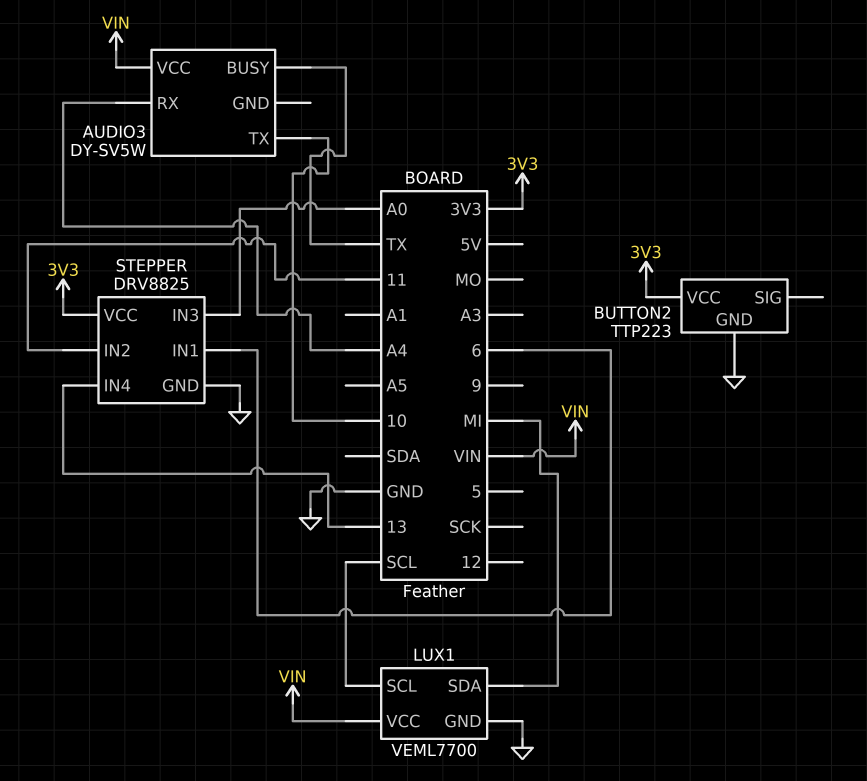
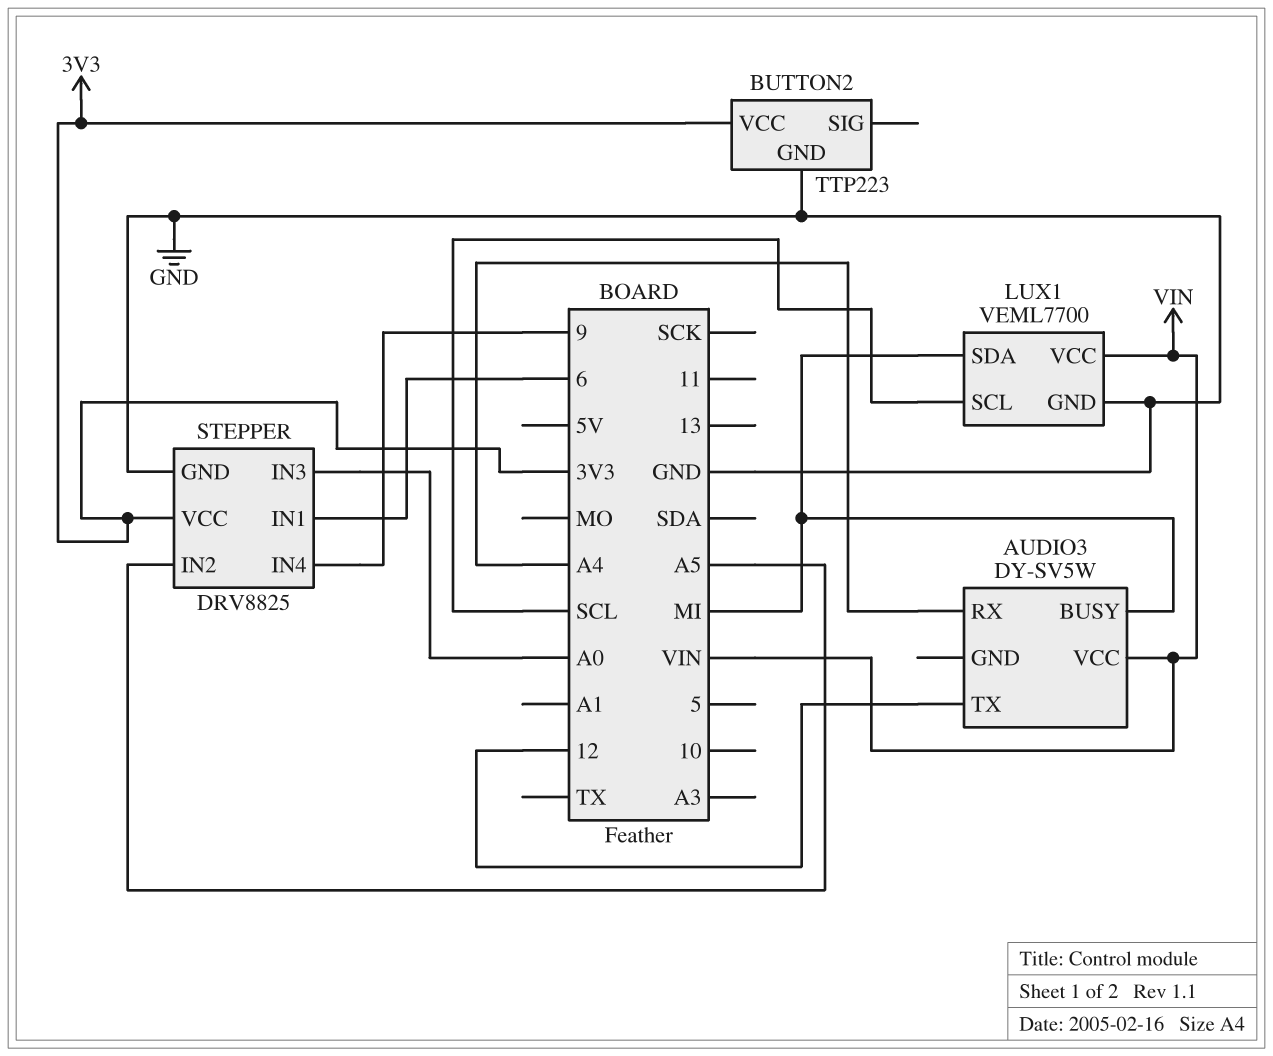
AUDIO3 pin BUSY: TX -> MI
AUDIO3 pin TX: 10 -> 12
STEPPER pin IN2: 11 -> A5
STEPPER pin IN4: 13 -> 9

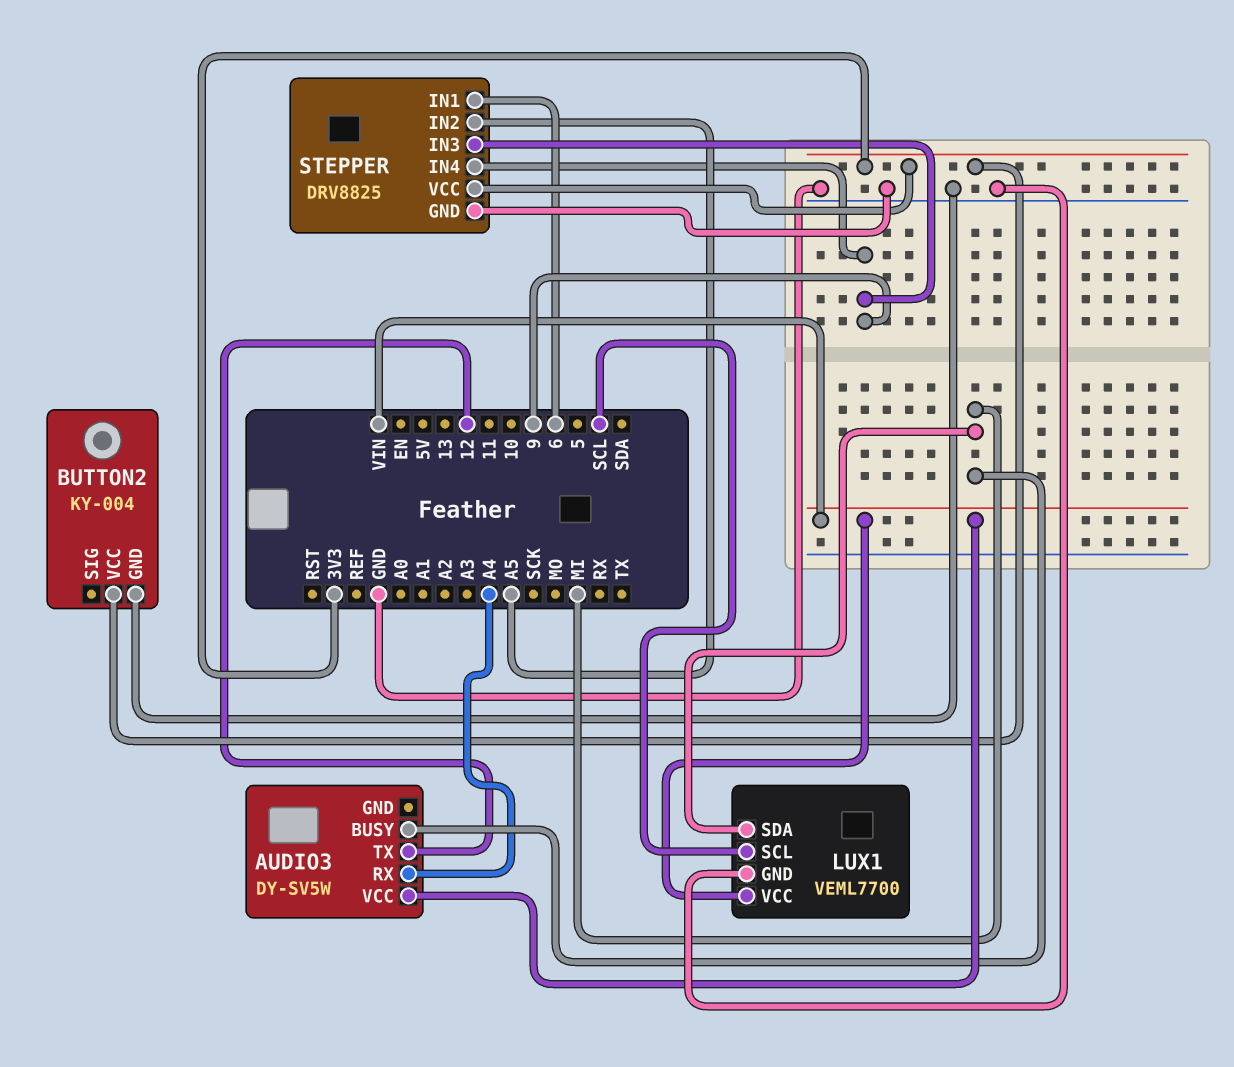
BUTTON2: TTP223 -> KY-004
STEPPER pin IN3: A0 -> 9

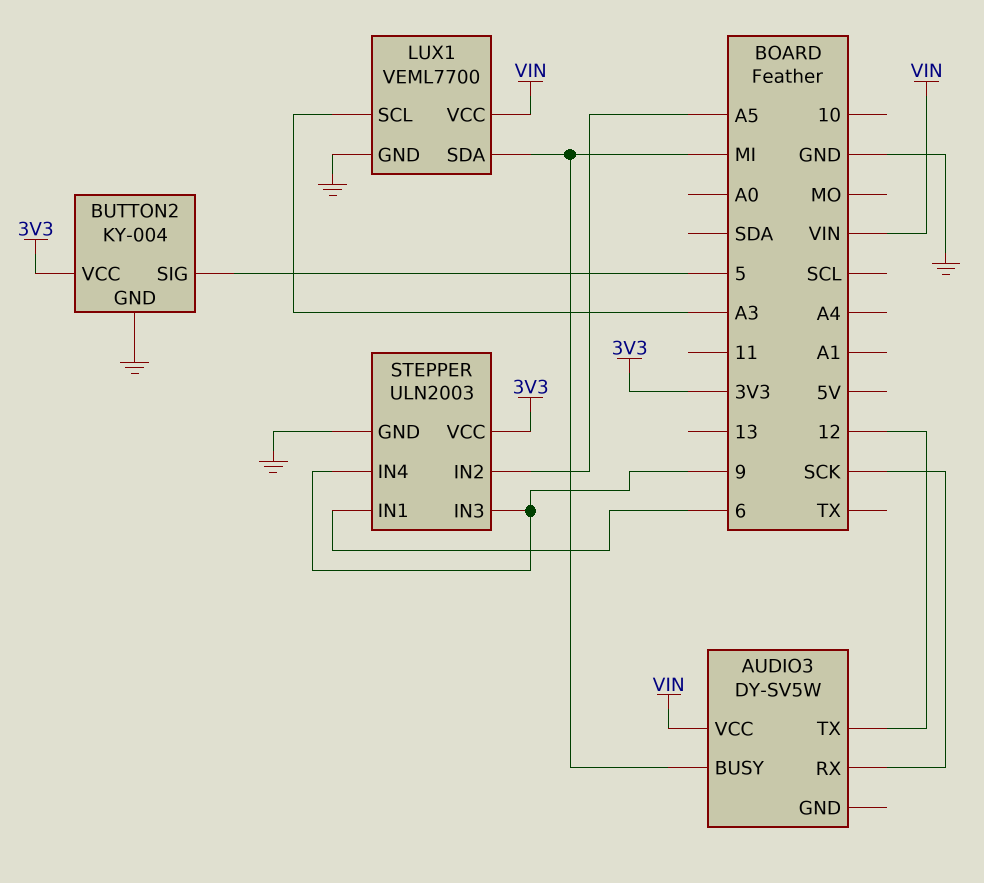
AUDIO3 pin RX: A4 -> SCK
BUTTON2 pin SIG: none -> 5
LUX1 pin SCL: SCL -> A3
STEPPER: DRV8825 -> ULN2003

